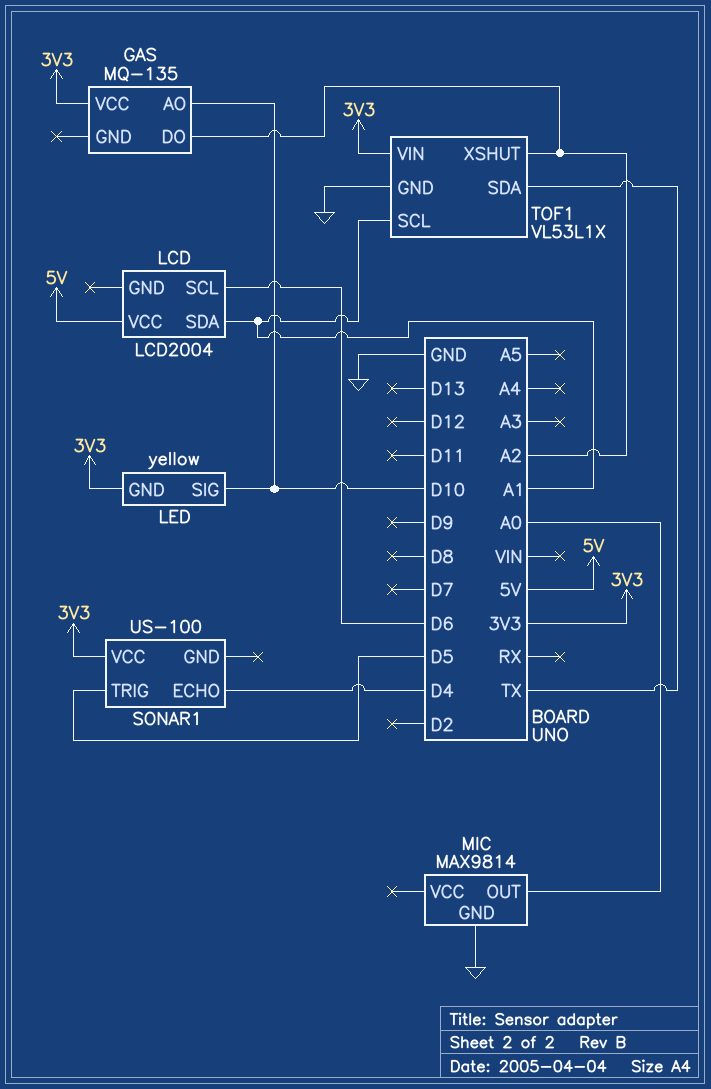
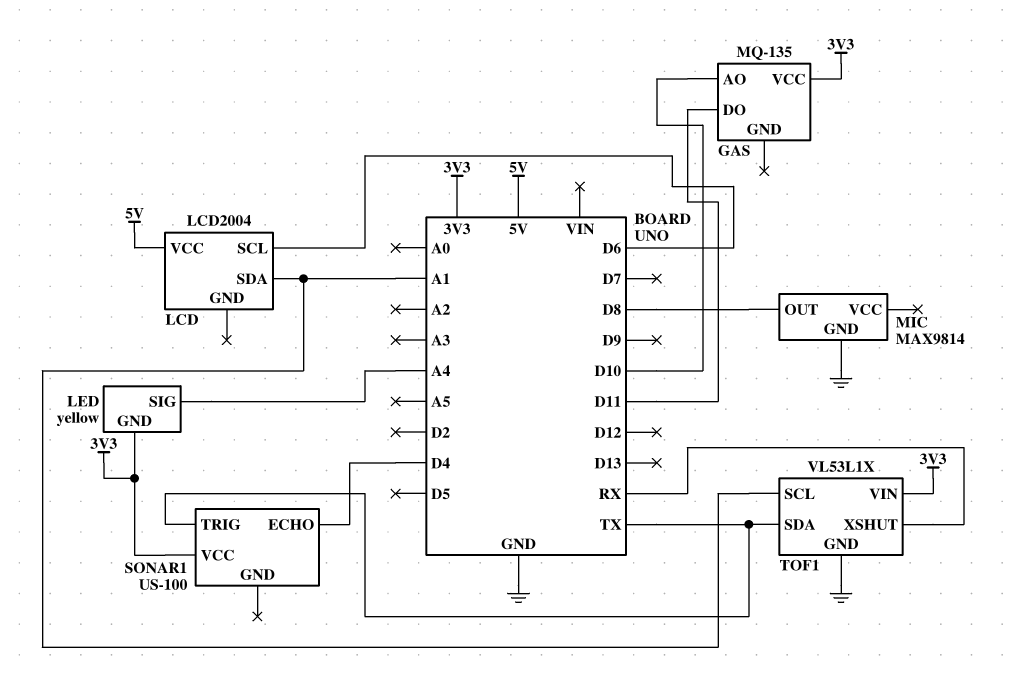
GAS pin DO: A2 -> D11
LED pin SIG: D10 -> A4
MIC pin OUT: A0 -> D8
SONAR1 pin TRIG: D5 -> TX
TOF1 pin XSHUT: A2 -> RX

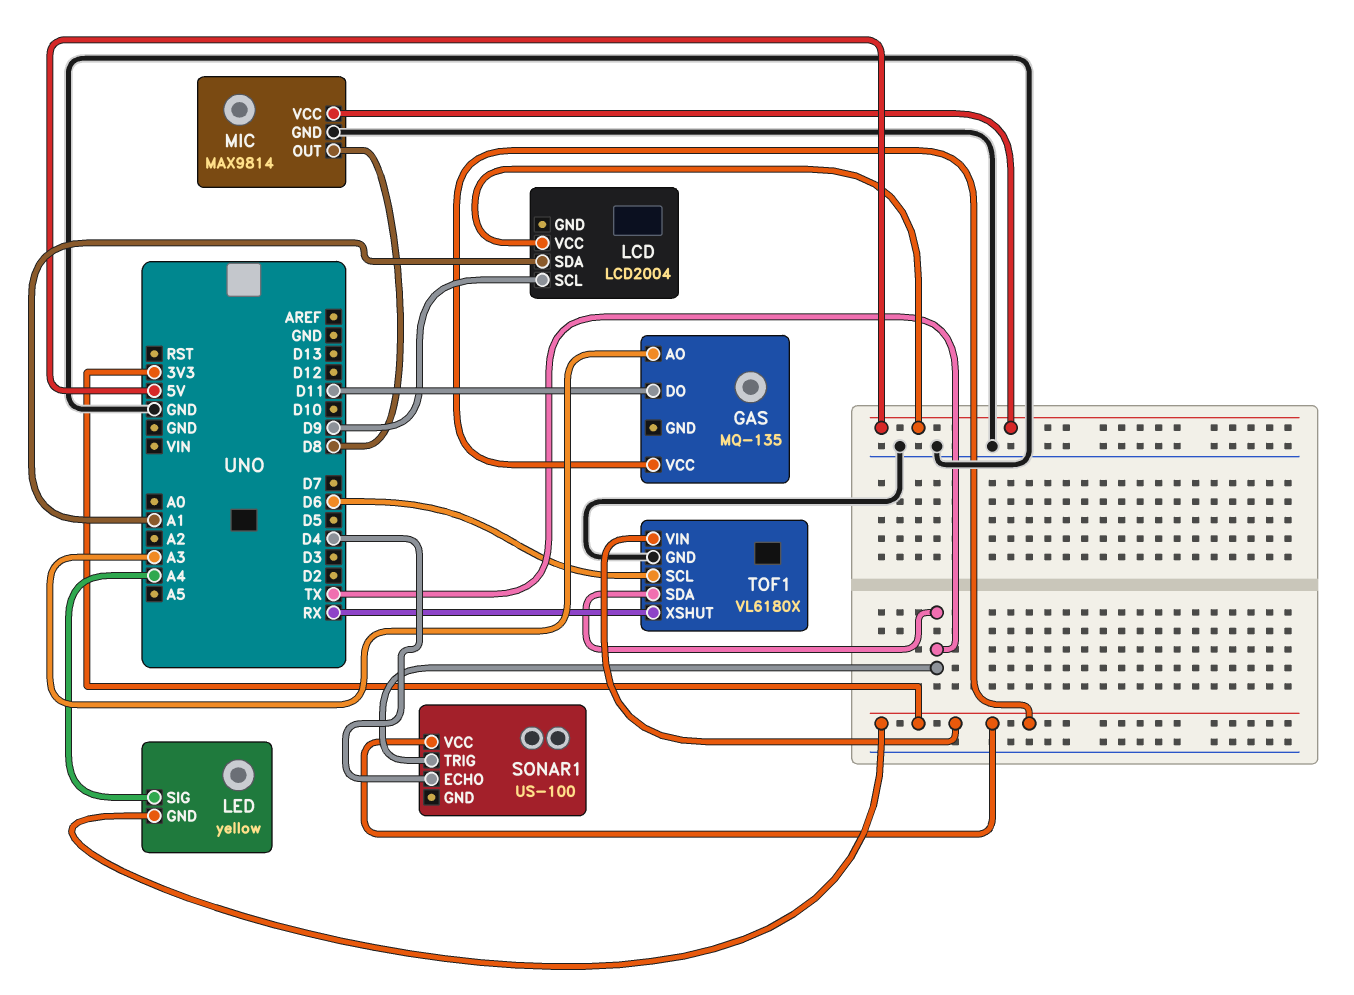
GAS pin AO: D10 -> A3
LCD pin SCL: D6 -> D9
MIC pin VCC: none -> 5V
TOF1: VL53L1X -> VL6180X
TOF1 pin SCL: A1 -> D6

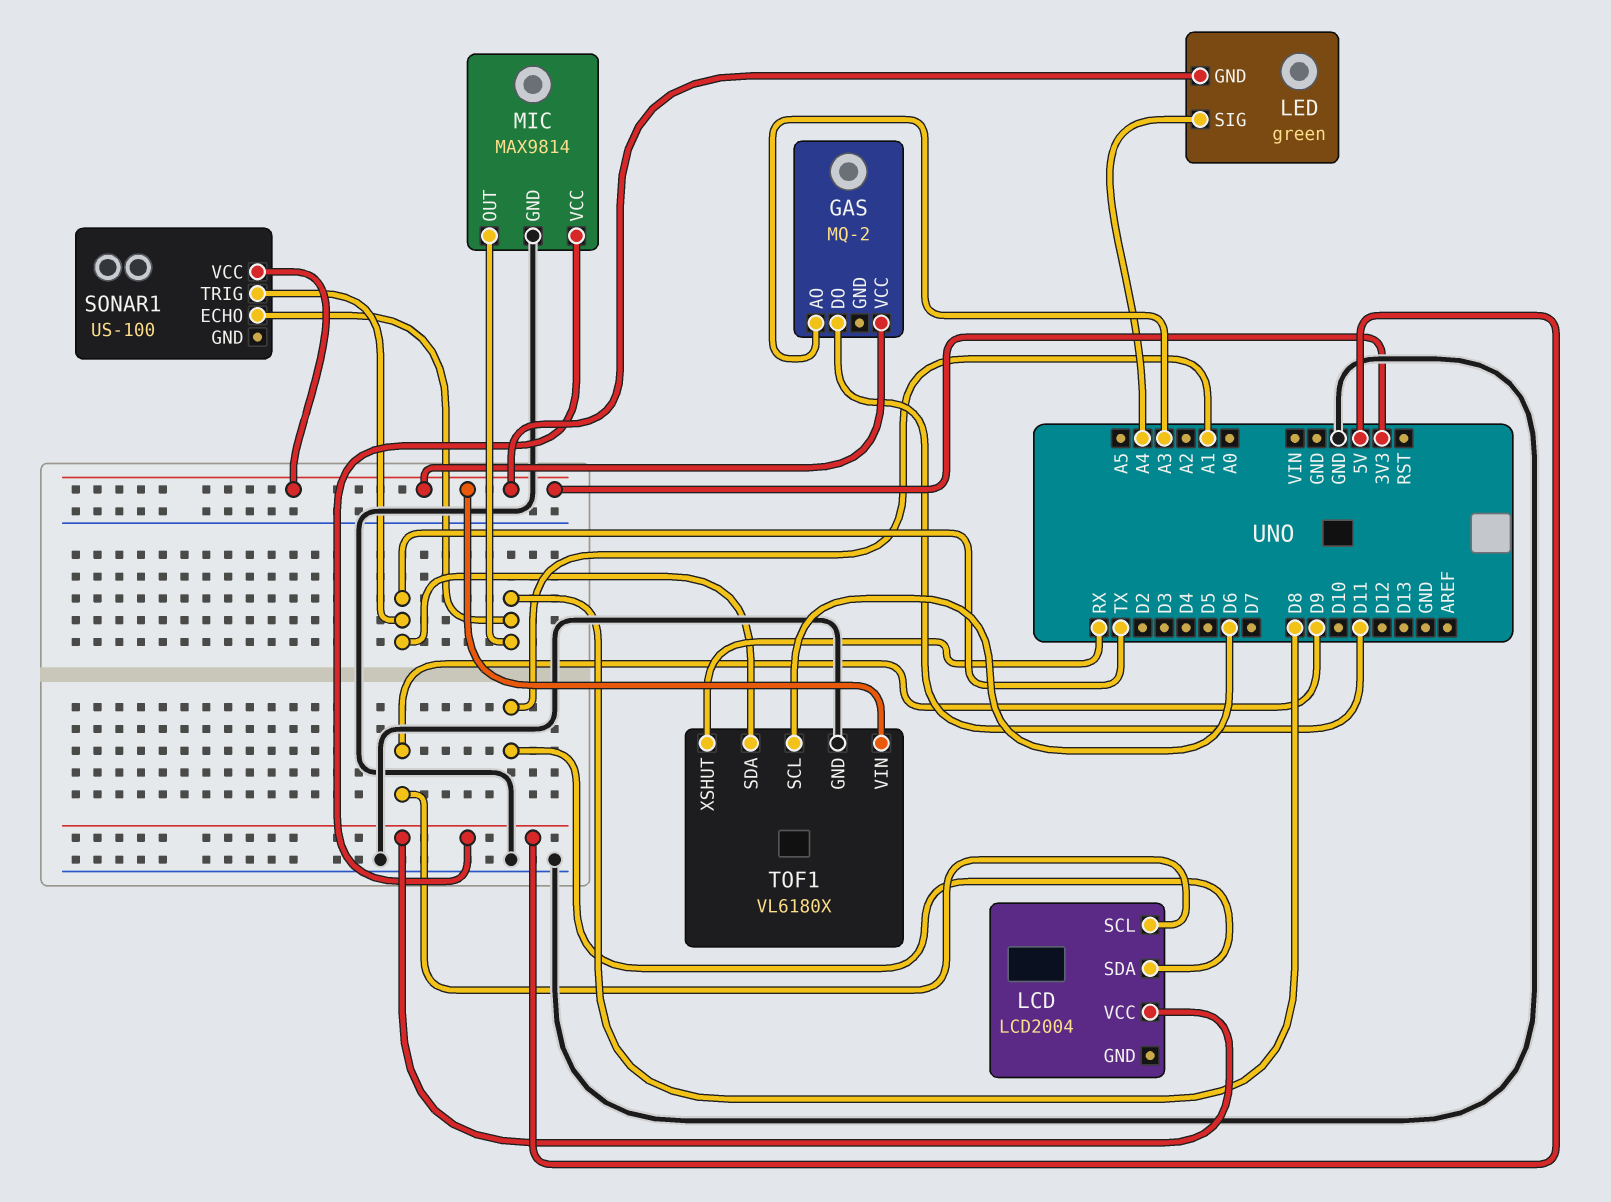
GAS: MQ-135 -> MQ-2
LED: yellow -> green
SONAR1 pin ECHO: D4 -> D8

